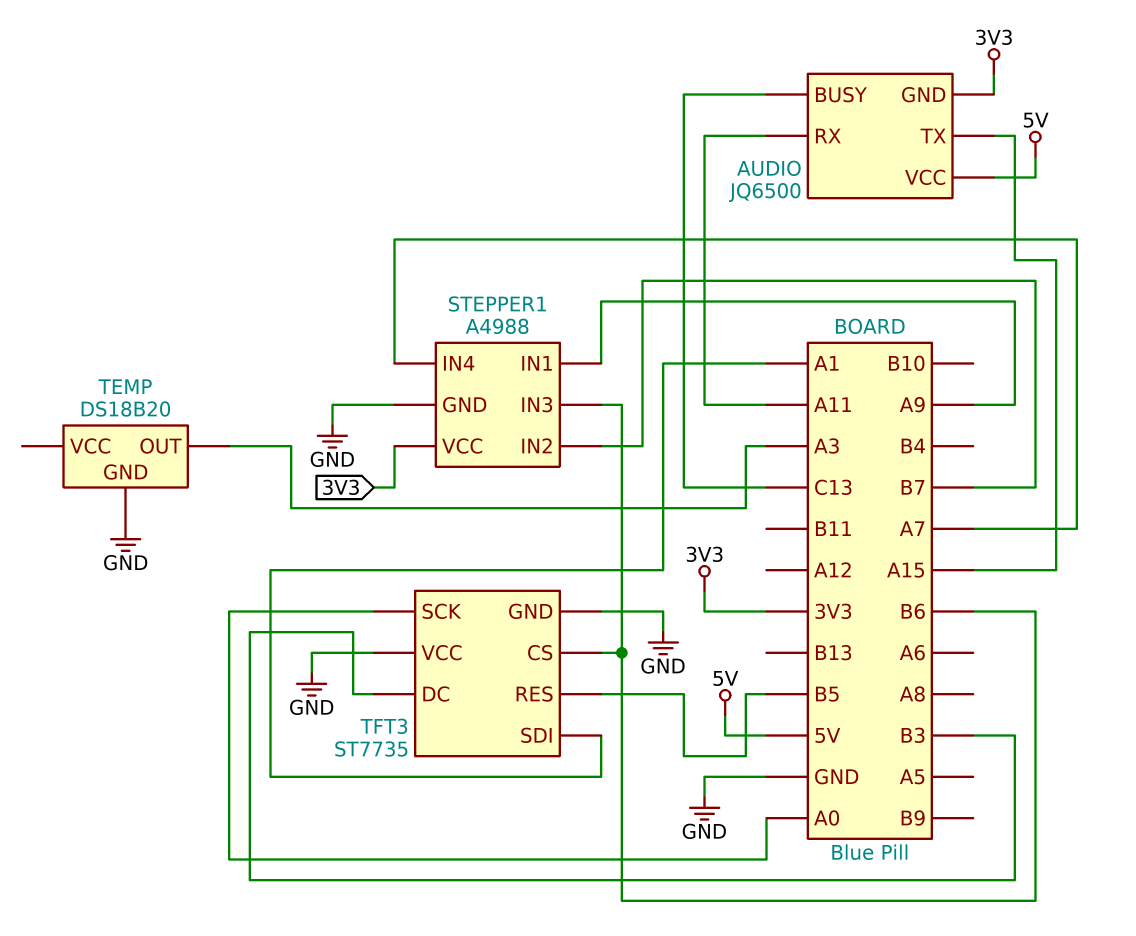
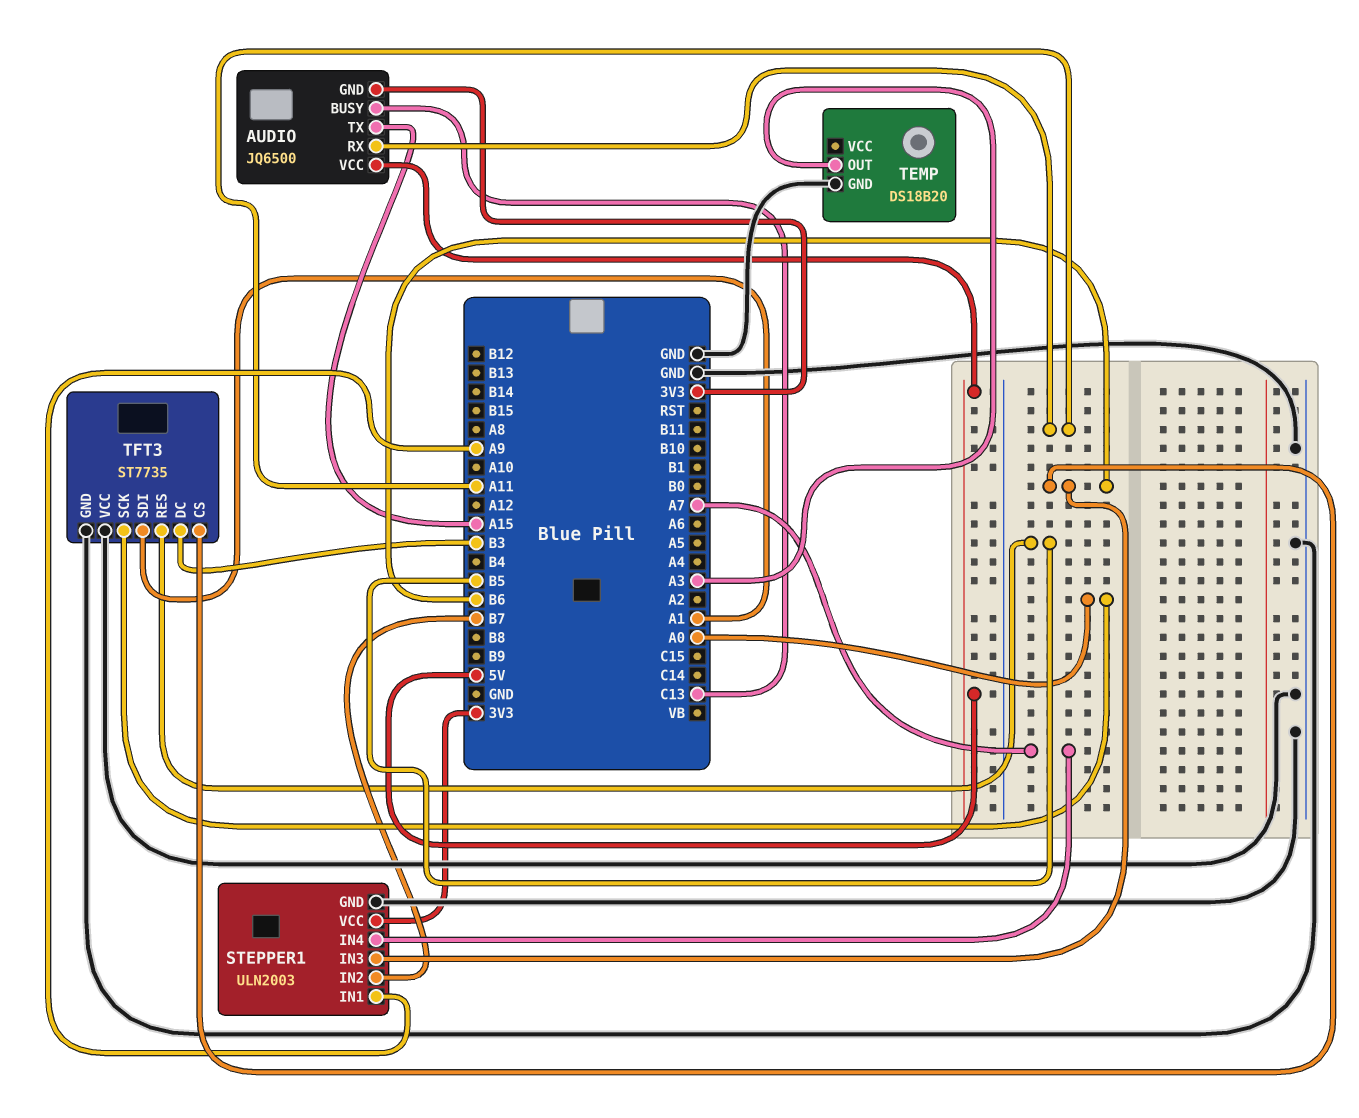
STEPPER1: A4988 -> ULN2003

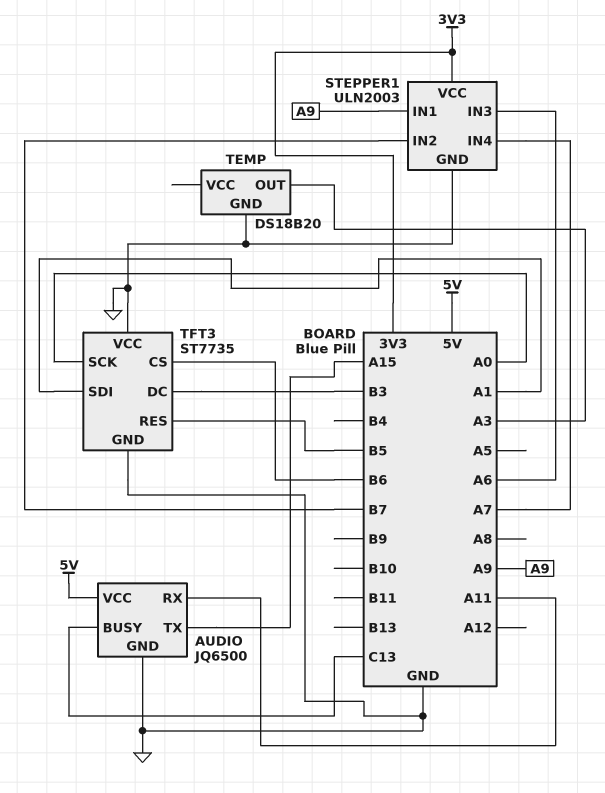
AUDIO pin GND: 3V3 -> GND
STEPPER1 pin IN3: B6 -> A6

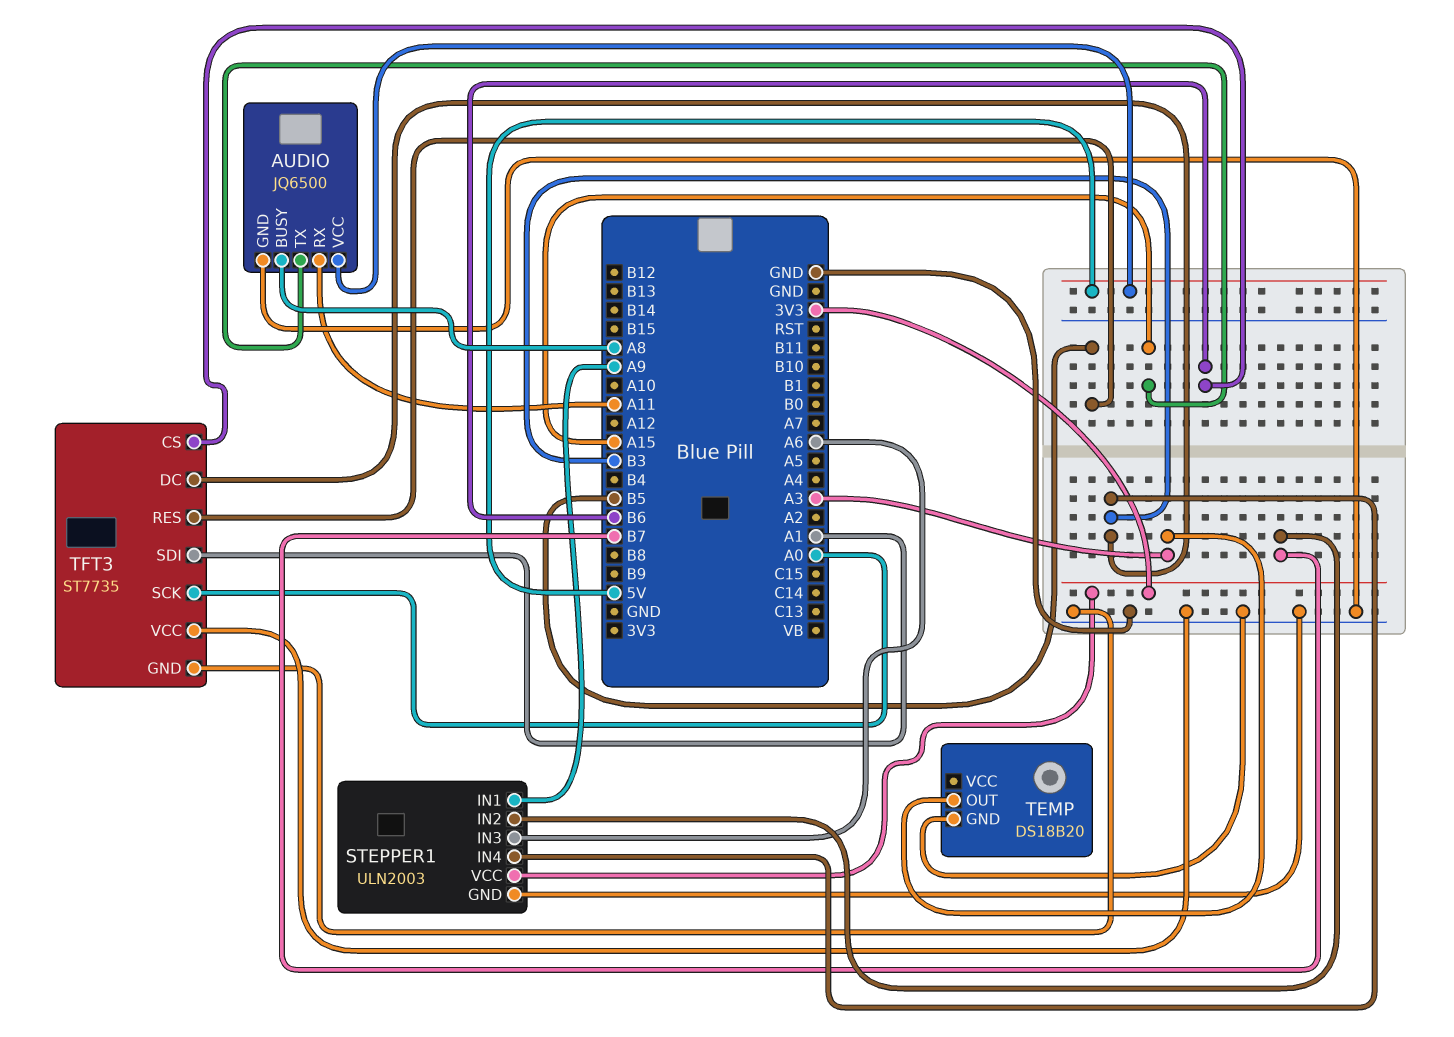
AUDIO pin BUSY: C13 -> A8
STEPPER1 pin IN4: A7 -> B3

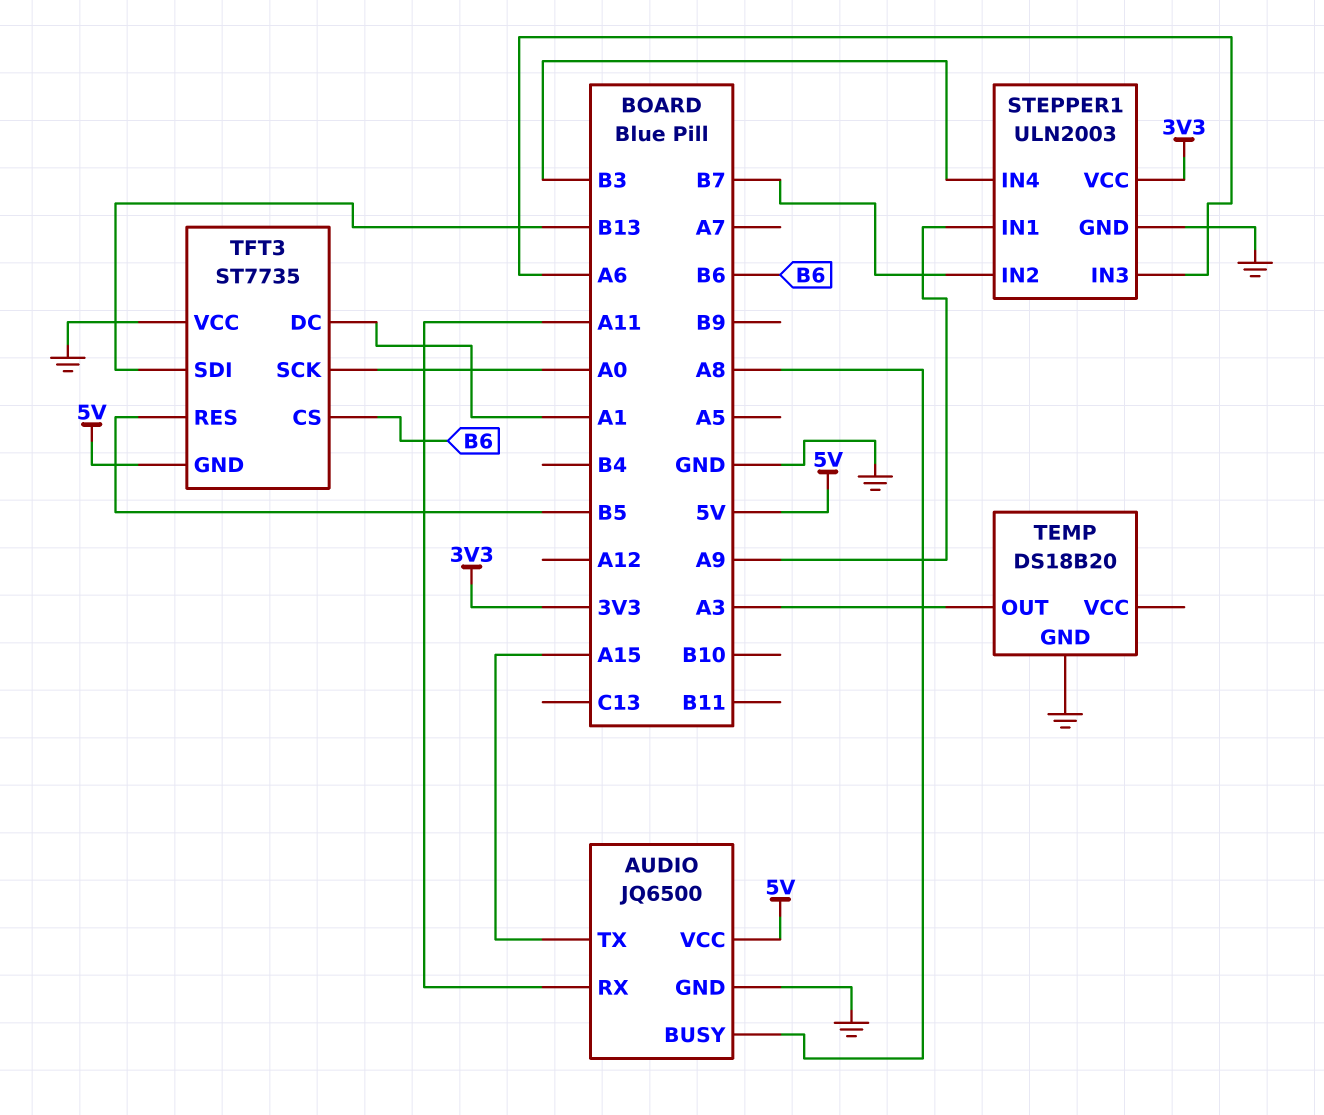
TFT3 pin DC: B3 -> A1
TFT3 pin GND: GND -> 5V
TFT3 pin SDI: A1 -> B13

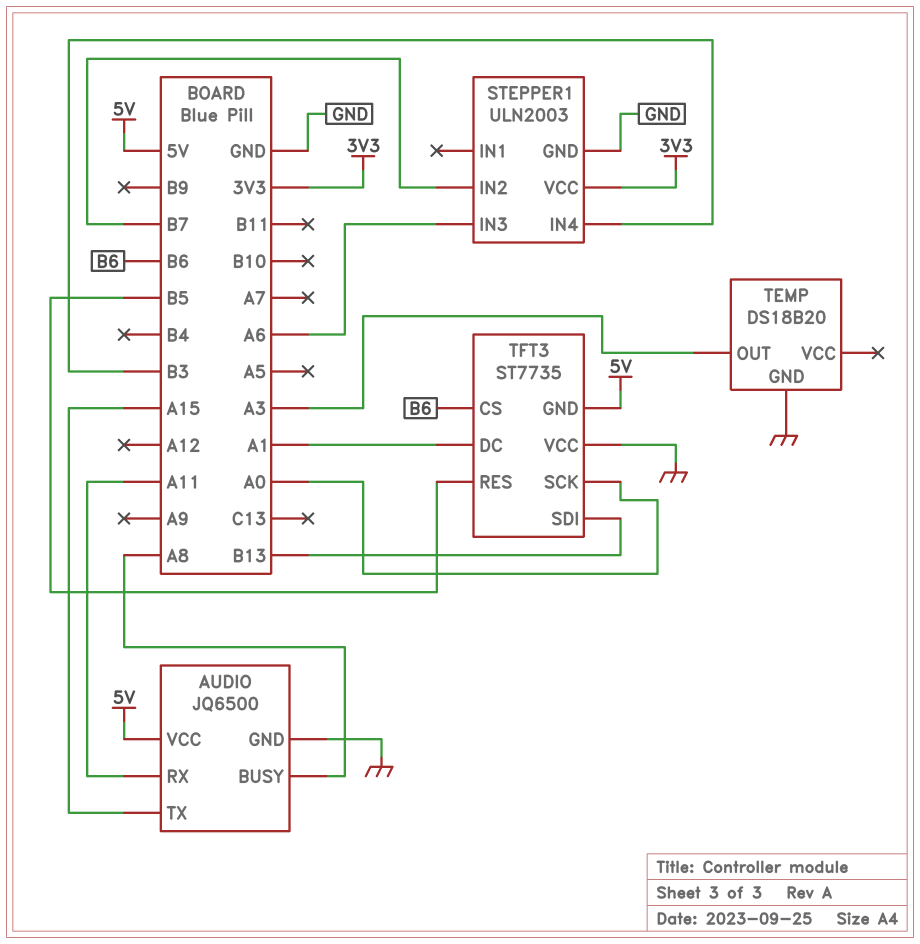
STEPPER1 pin IN1: A9 -> none

